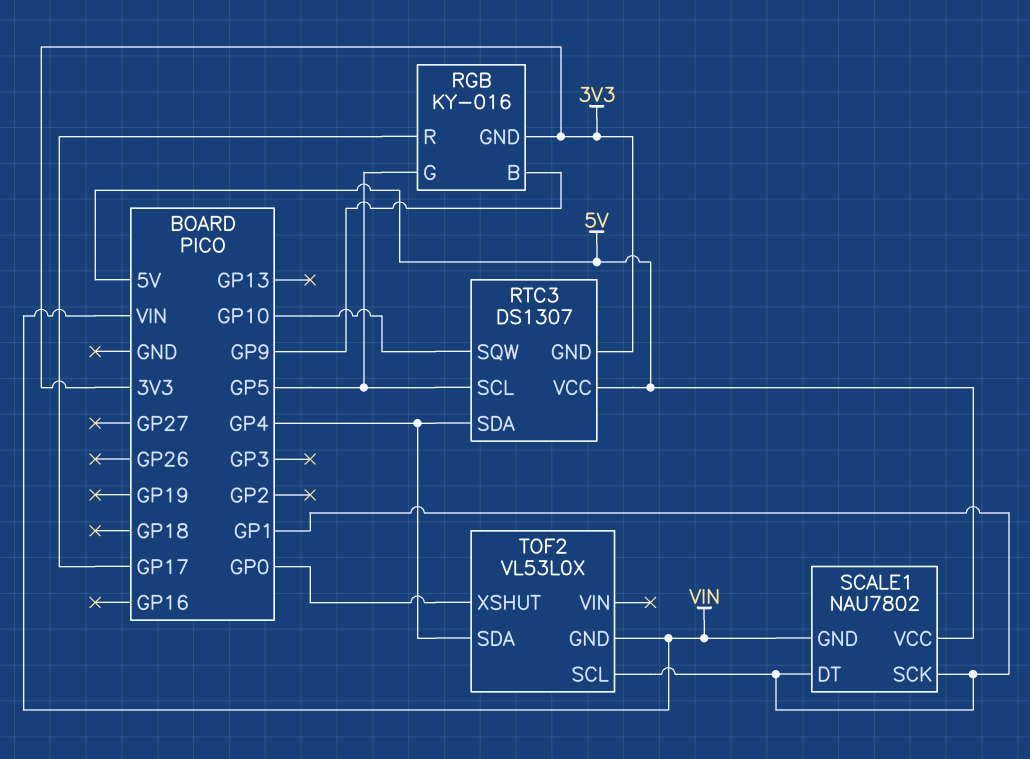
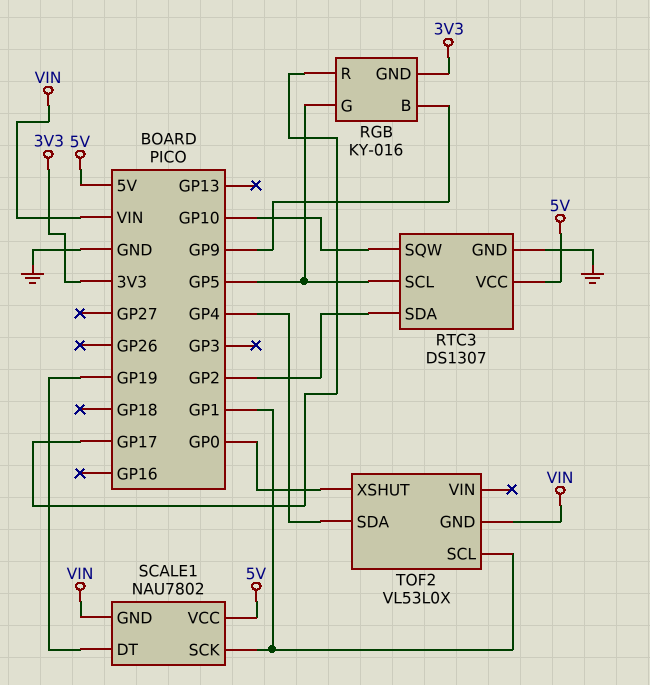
RTC3 pin GND: 3V3 -> GND
RTC3 pin SDA: GP4 -> GP2
SCALE1 pin DT: GP1 -> GP19

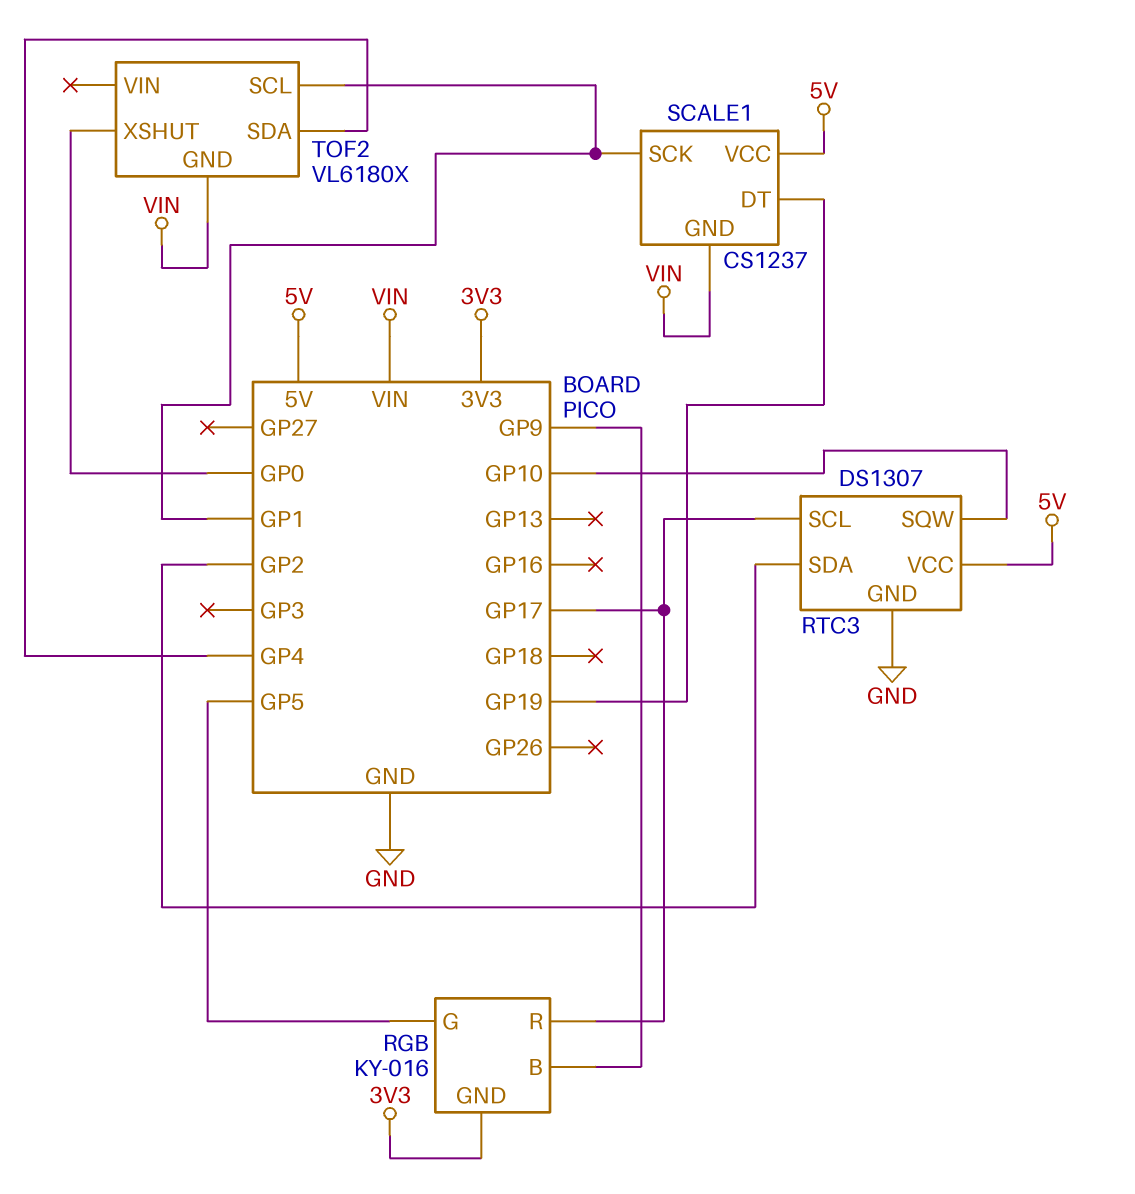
RTC3 pin SCL: GP5 -> GP17
SCALE1: NAU7802 -> CS1237
TOF2: VL53L0X -> VL6180X

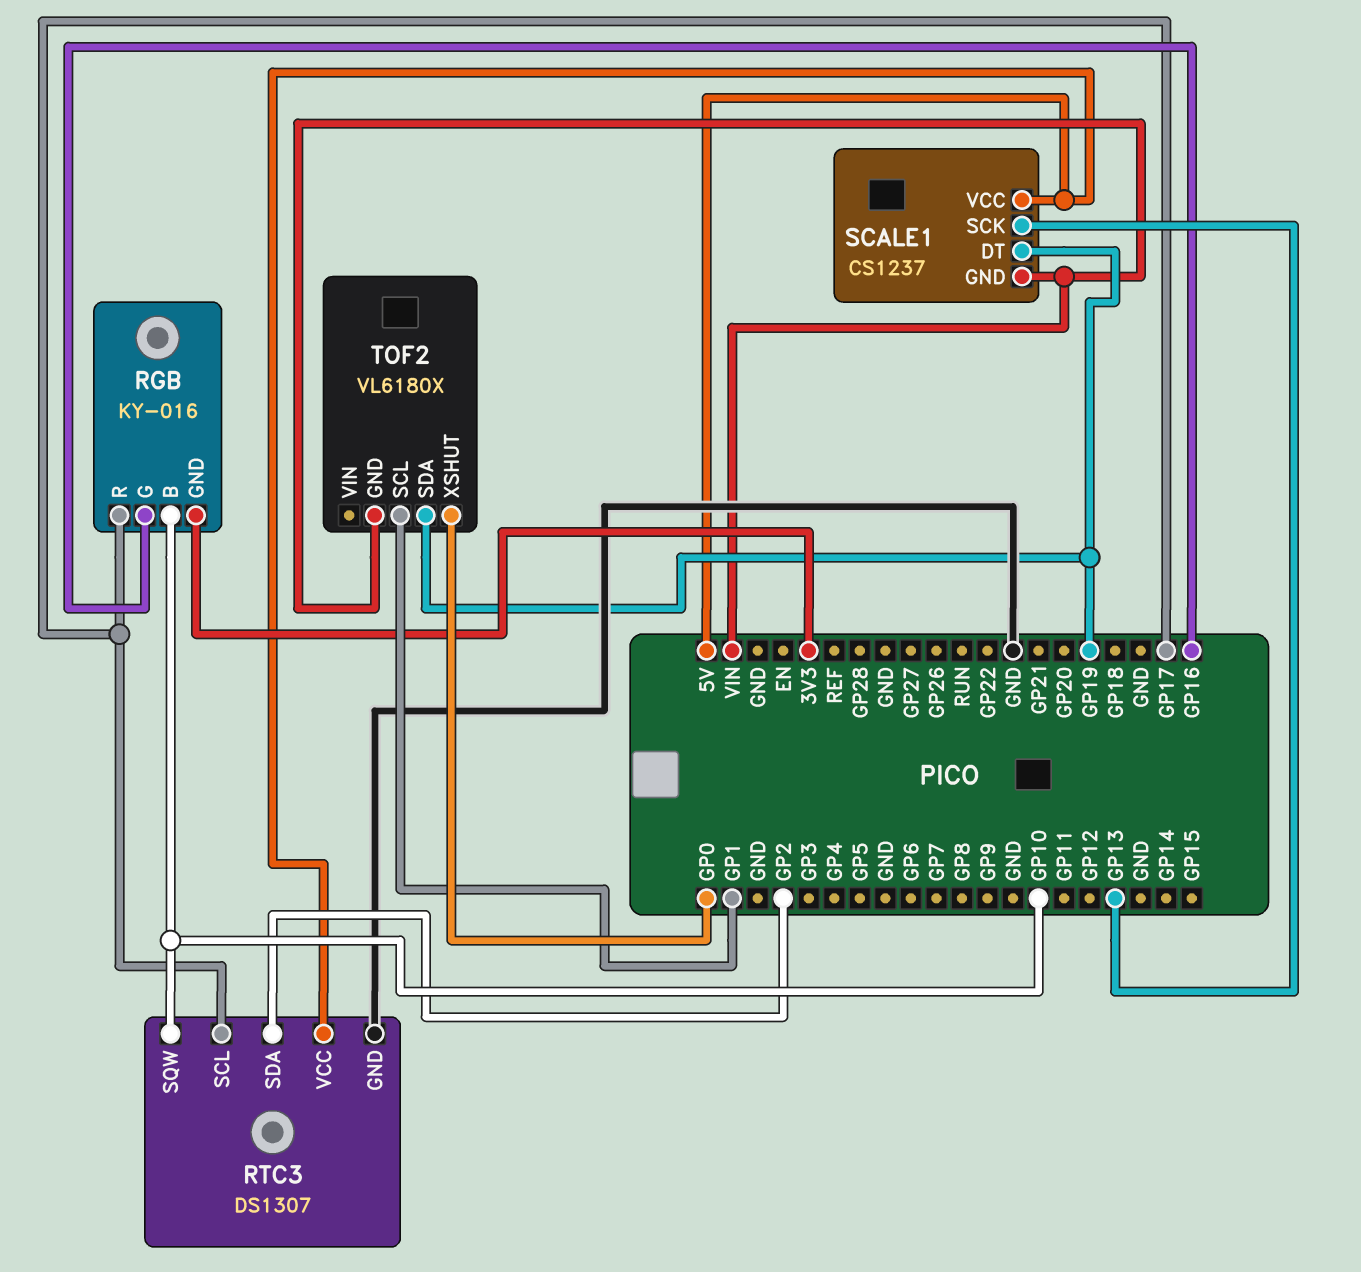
RGB pin B: GP9 -> GP10
RGB pin G: GP5 -> GP16
SCALE1 pin SCK: GP1 -> GP13
TOF2 pin SDA: GP4 -> GP19

